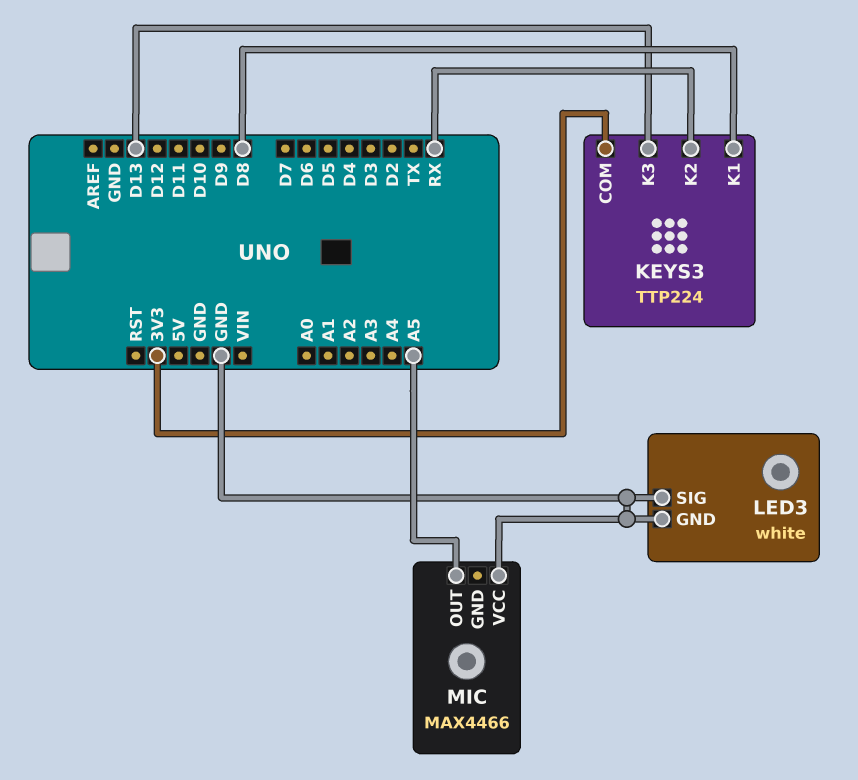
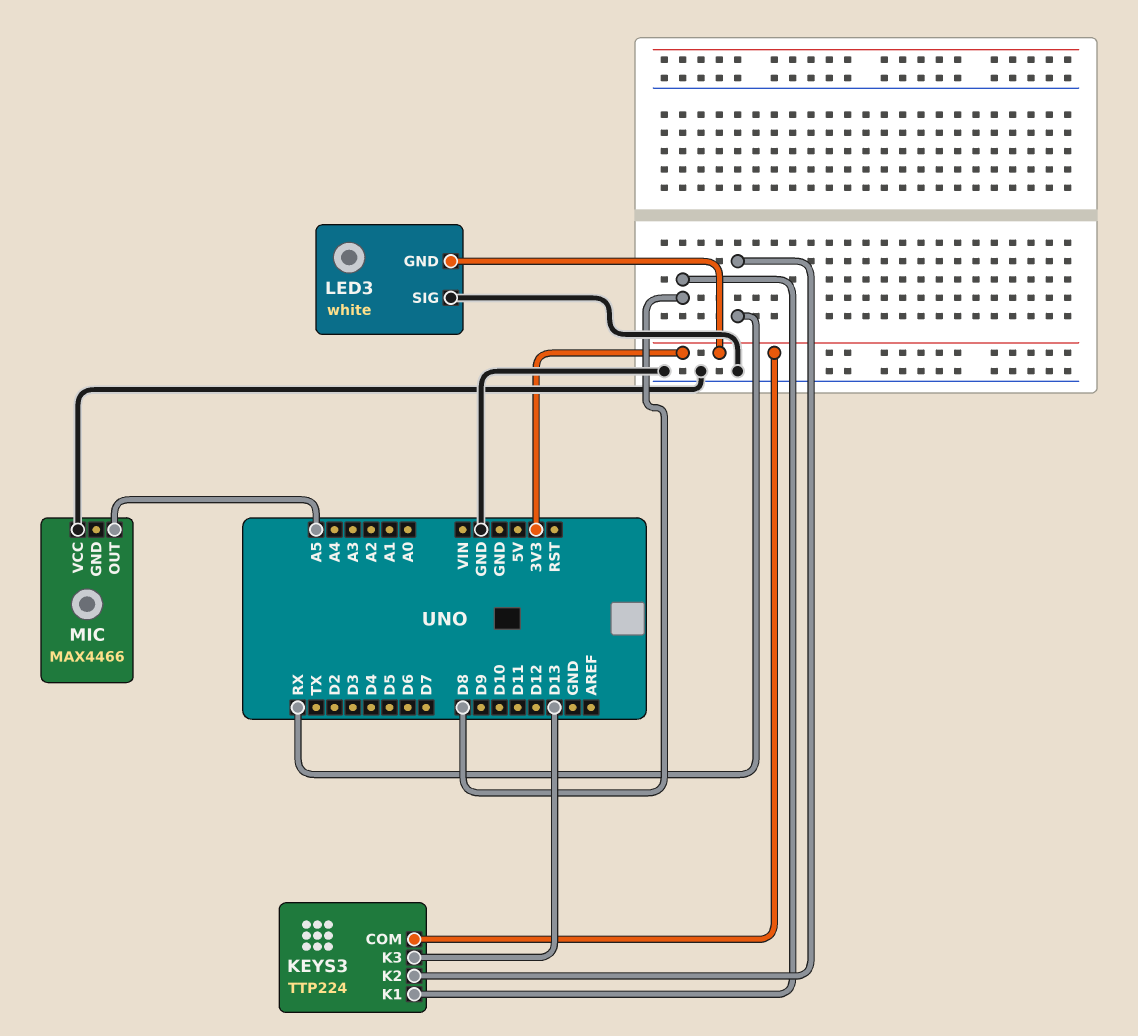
LED3 pin GND: GND -> 3V3

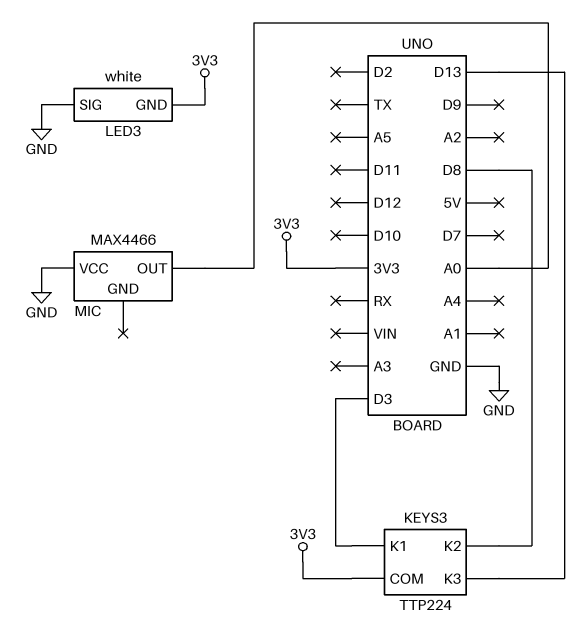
KEYS3 pin K1: D8 -> D3
KEYS3 pin K2: RX -> D8
MIC pin OUT: A5 -> A0

